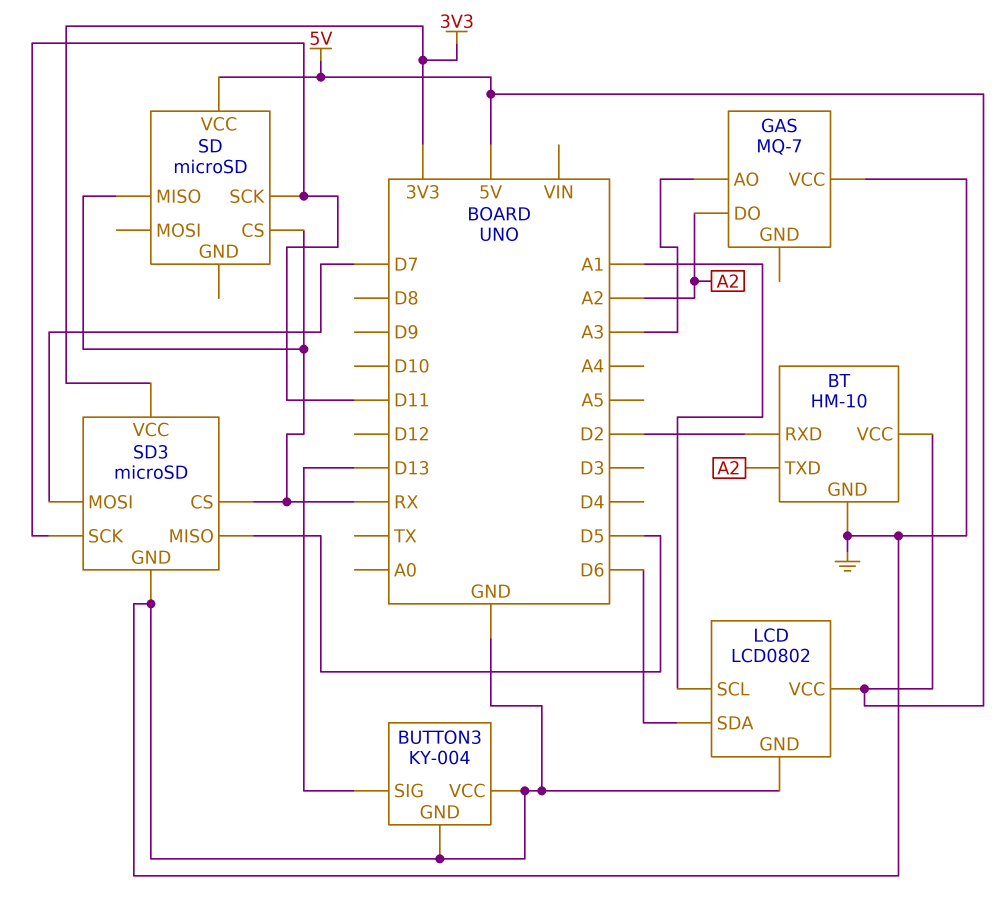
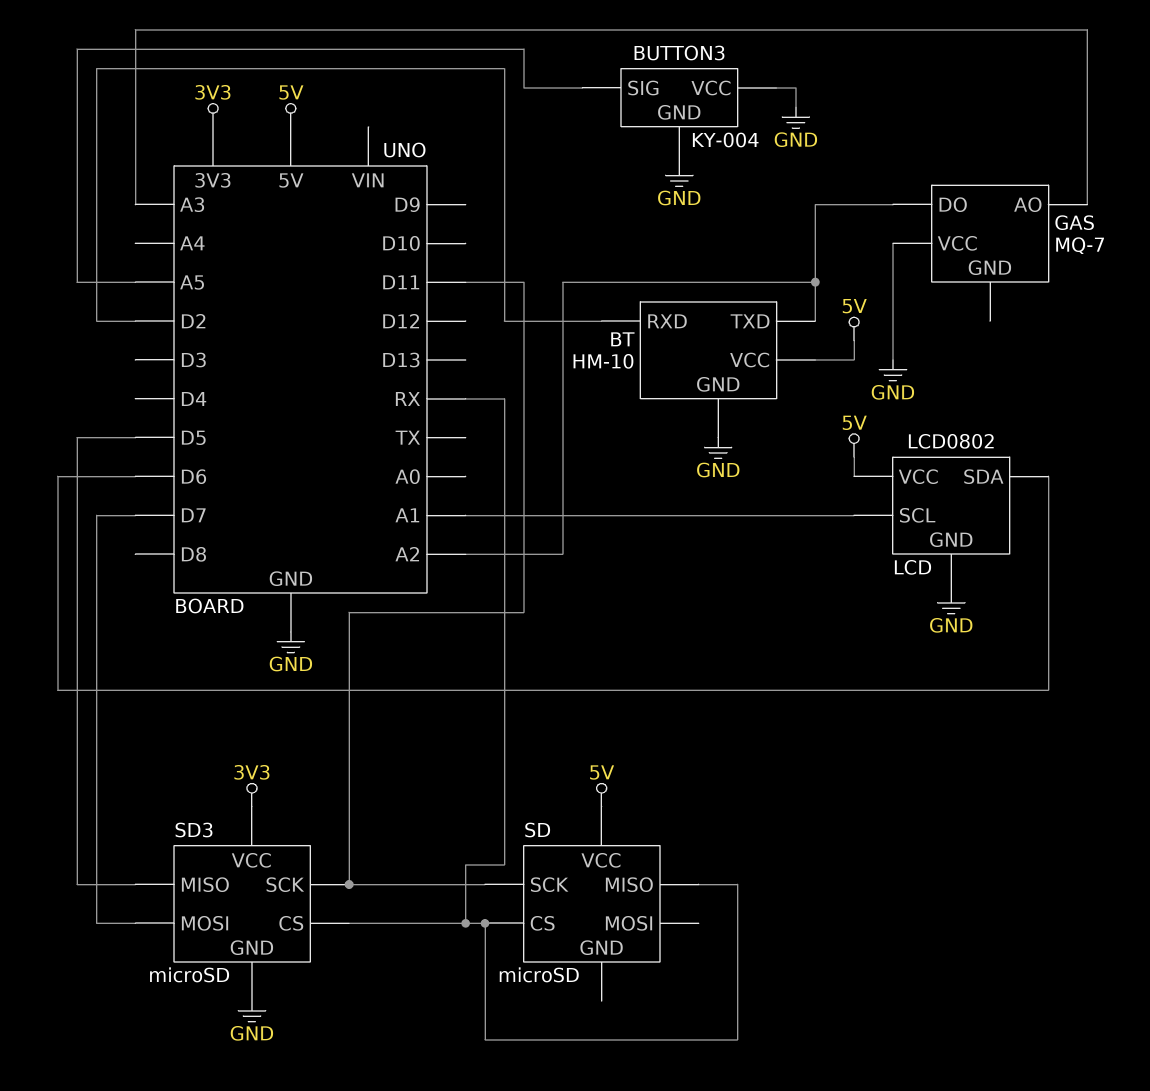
BUTTON3 pin SIG: D13 -> A5

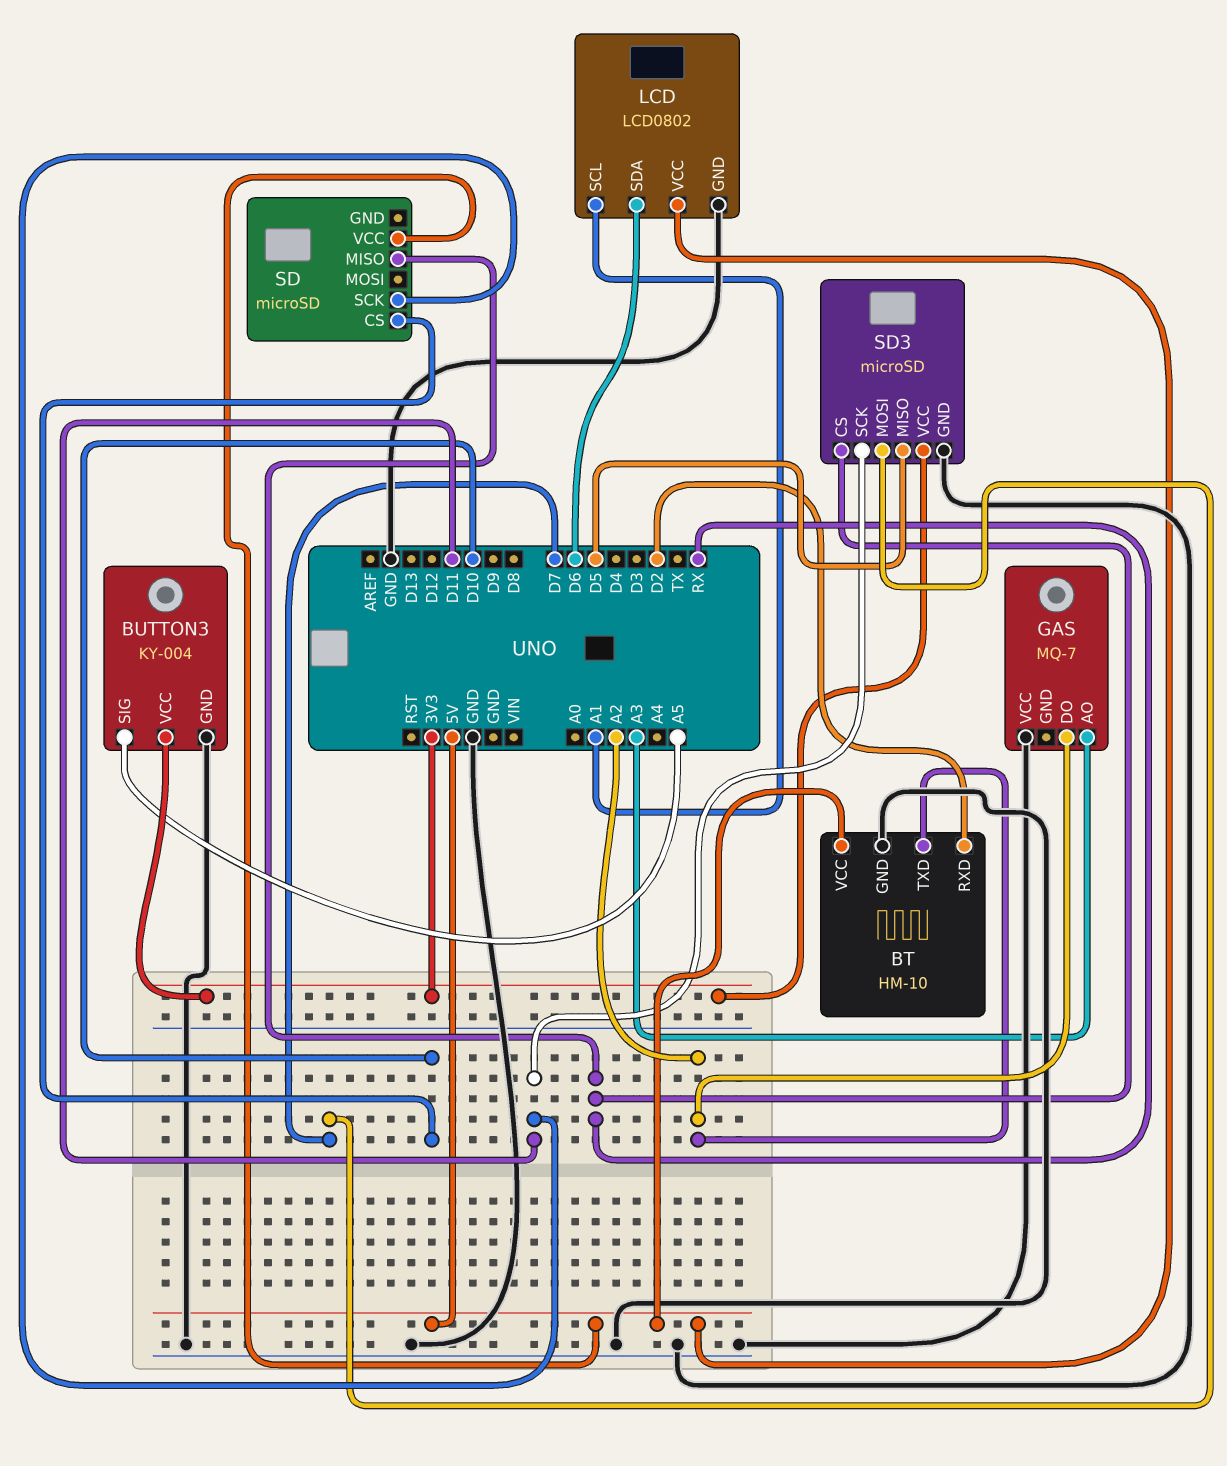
BUTTON3 pin VCC: GND -> 3V3
SD pin CS: RX -> D10

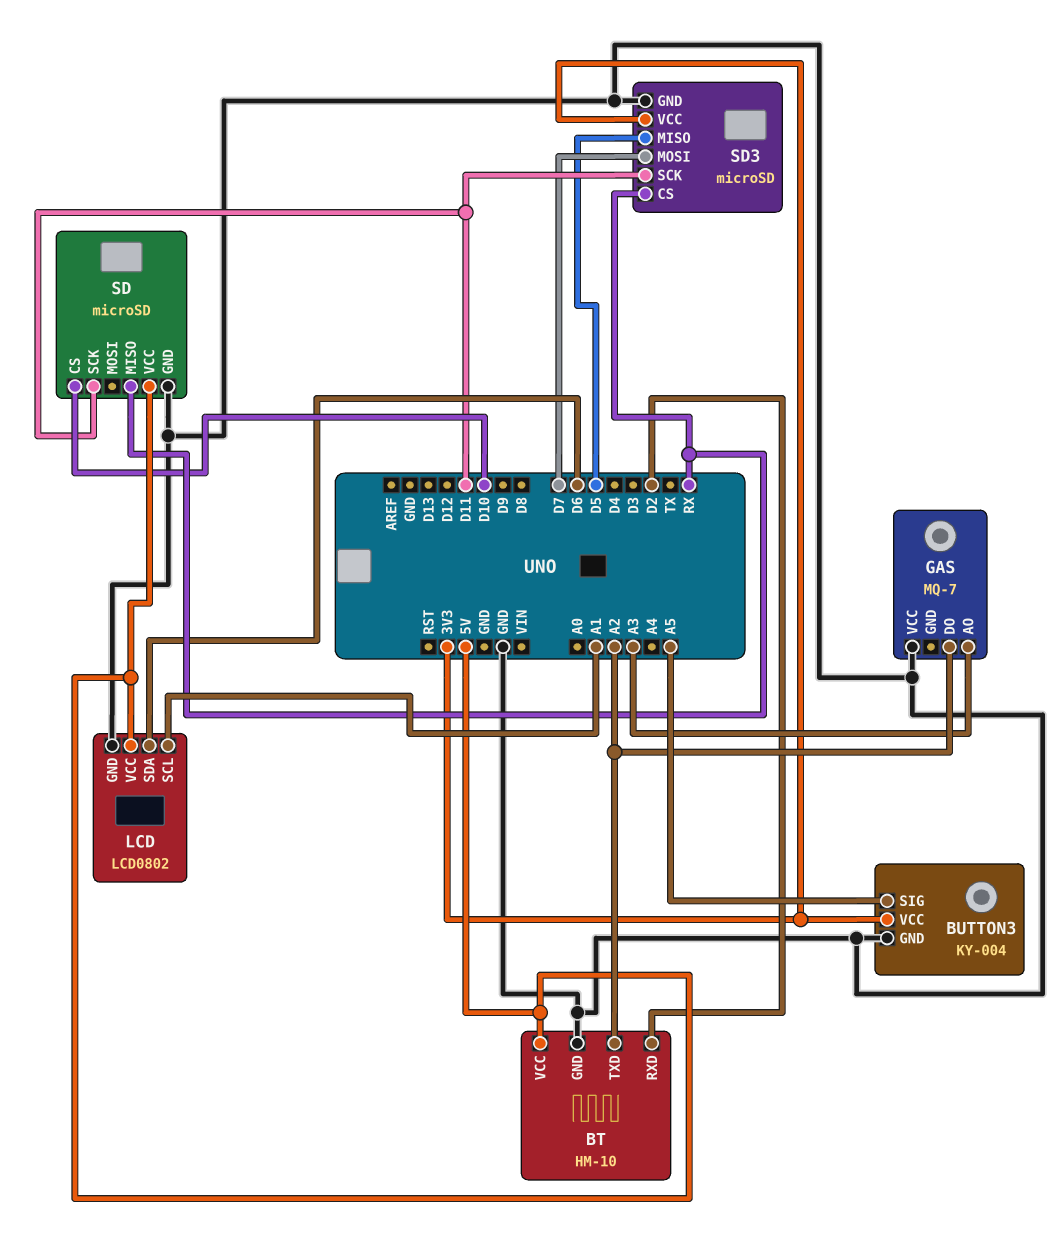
SD pin GND: none -> GND

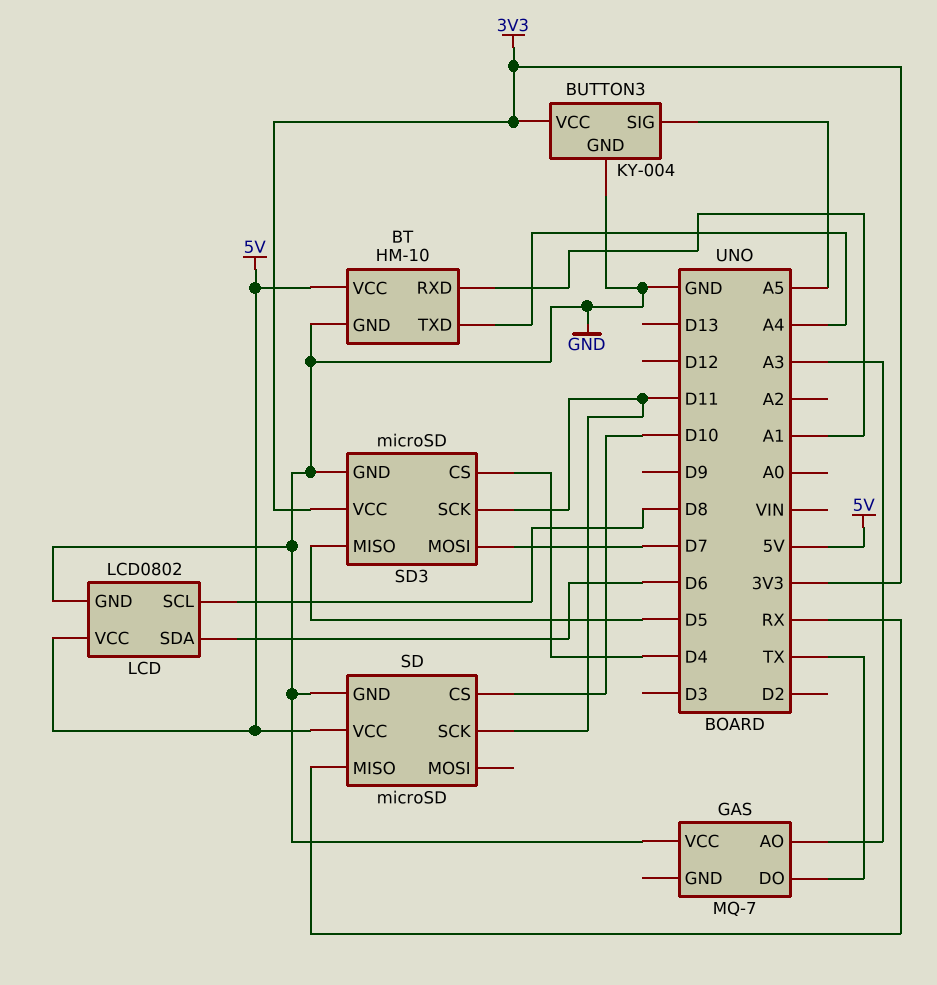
BT pin RXD: D2 -> A1
BT pin TXD: A2 -> A4
GAS pin DO: A2 -> TX
LCD pin SCL: A1 -> D8
SD3 pin CS: RX -> D4

